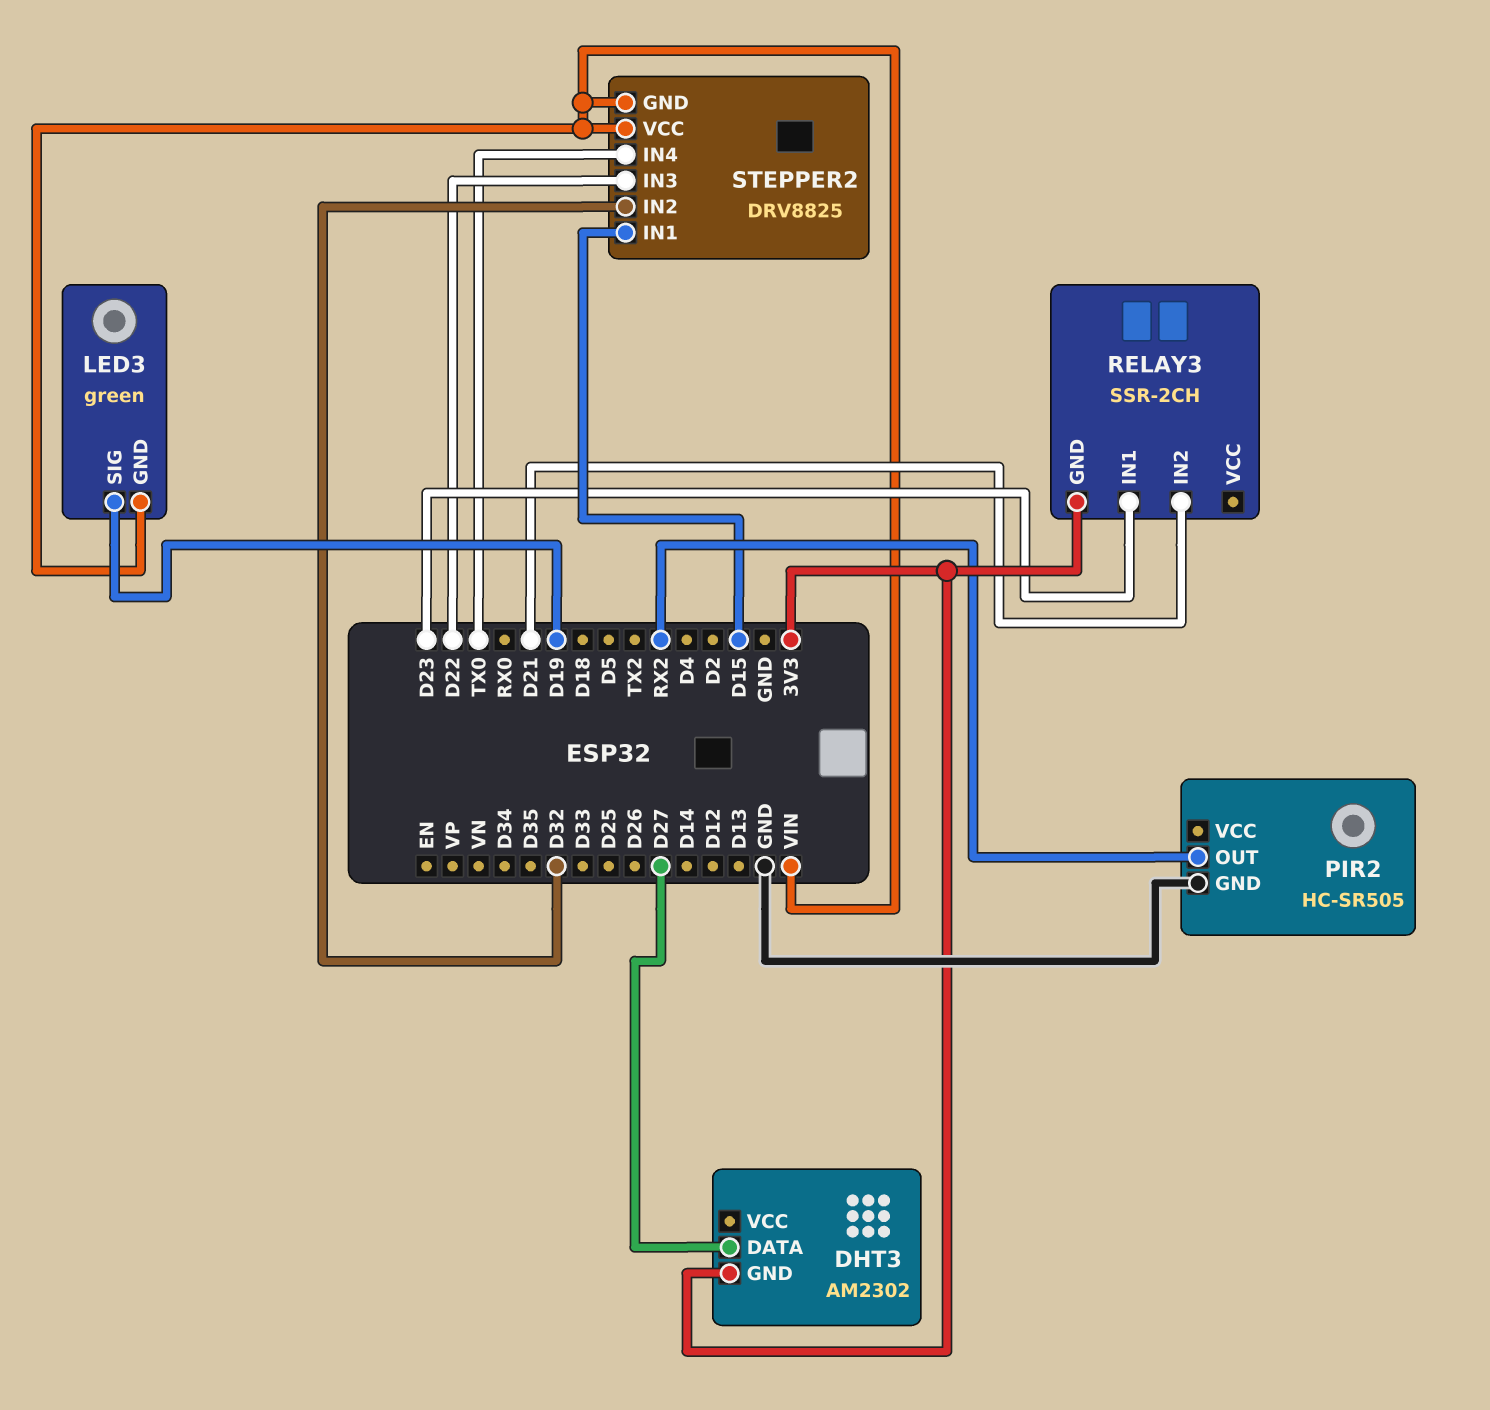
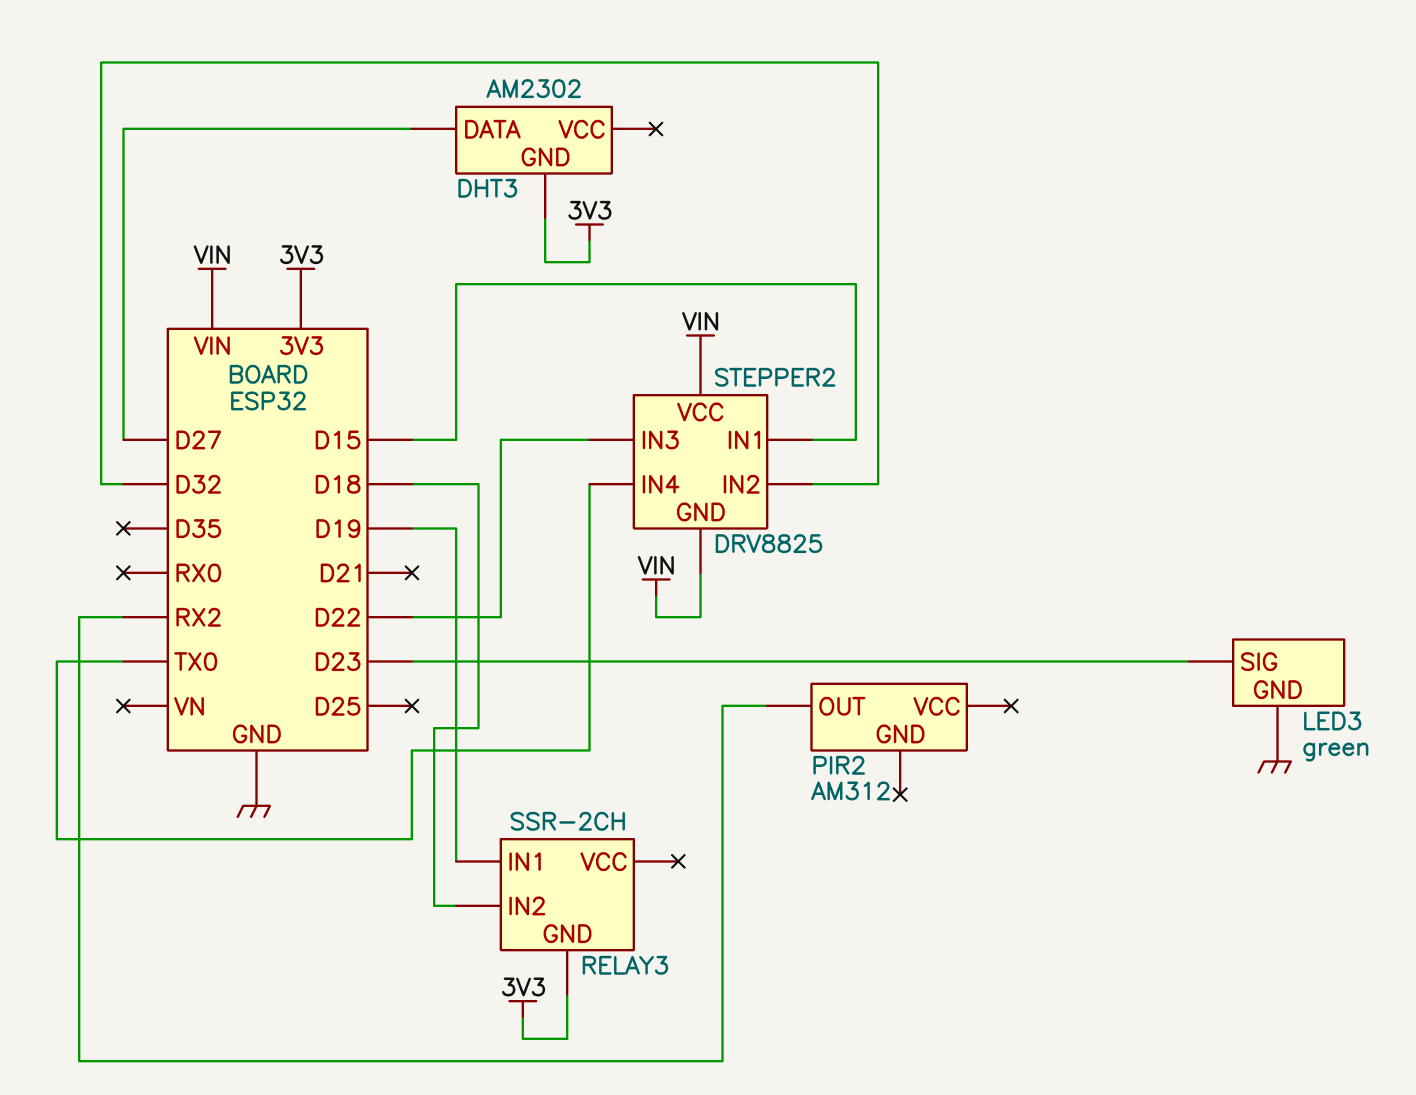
LED3 pin GND: VIN -> GND
LED3 pin SIG: D19 -> D23
PIR2: HC-SR505 -> AM312
PIR2 pin GND: GND -> none
RELAY3 pin IN1: D23 -> D19
RELAY3 pin IN2: D21 -> D18

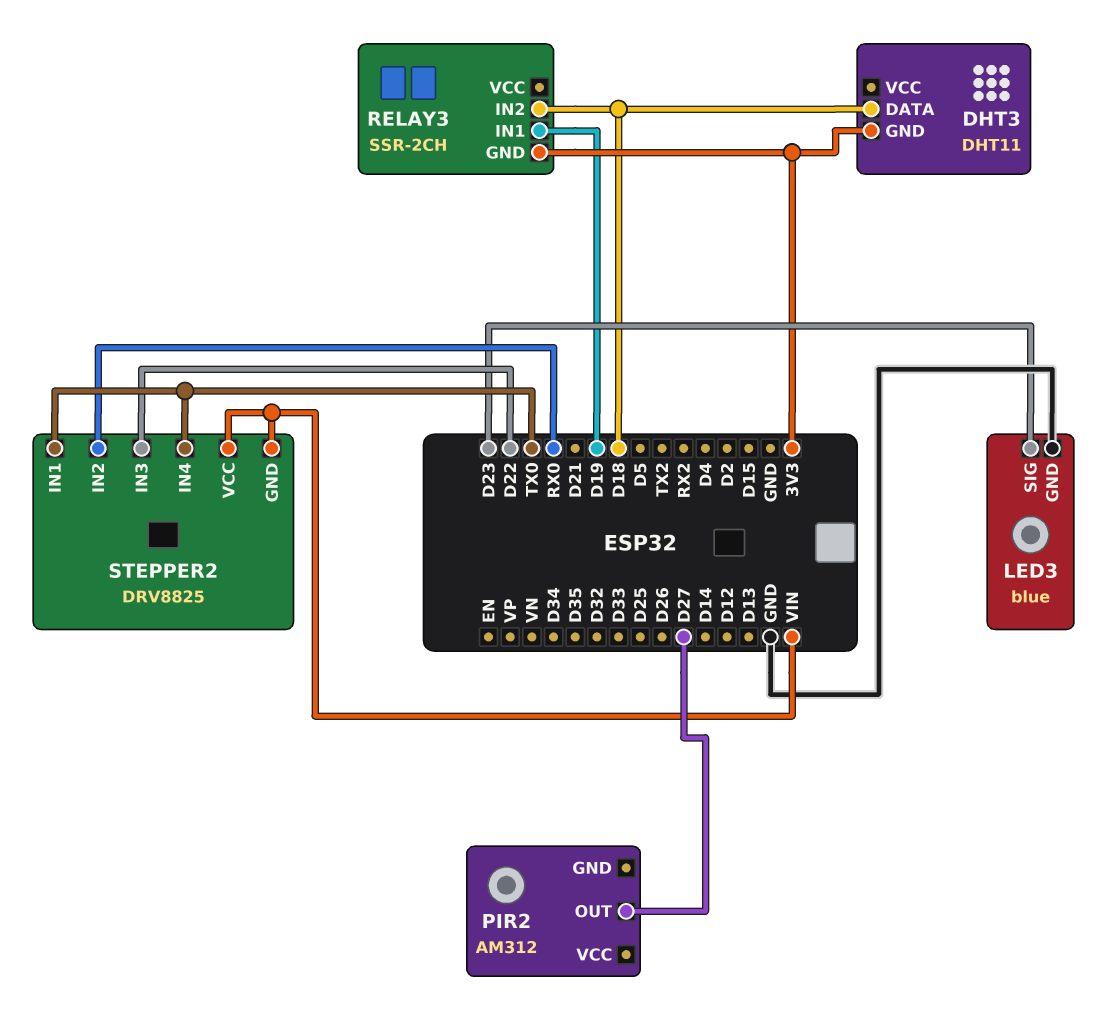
DHT3: AM2302 -> DHT11
DHT3 pin DATA: D27 -> D18
LED3: green -> blue
PIR2 pin OUT: RX2 -> D27
STEPPER2 pin IN1: D15 -> TX0
STEPPER2 pin IN2: D32 -> RX0

